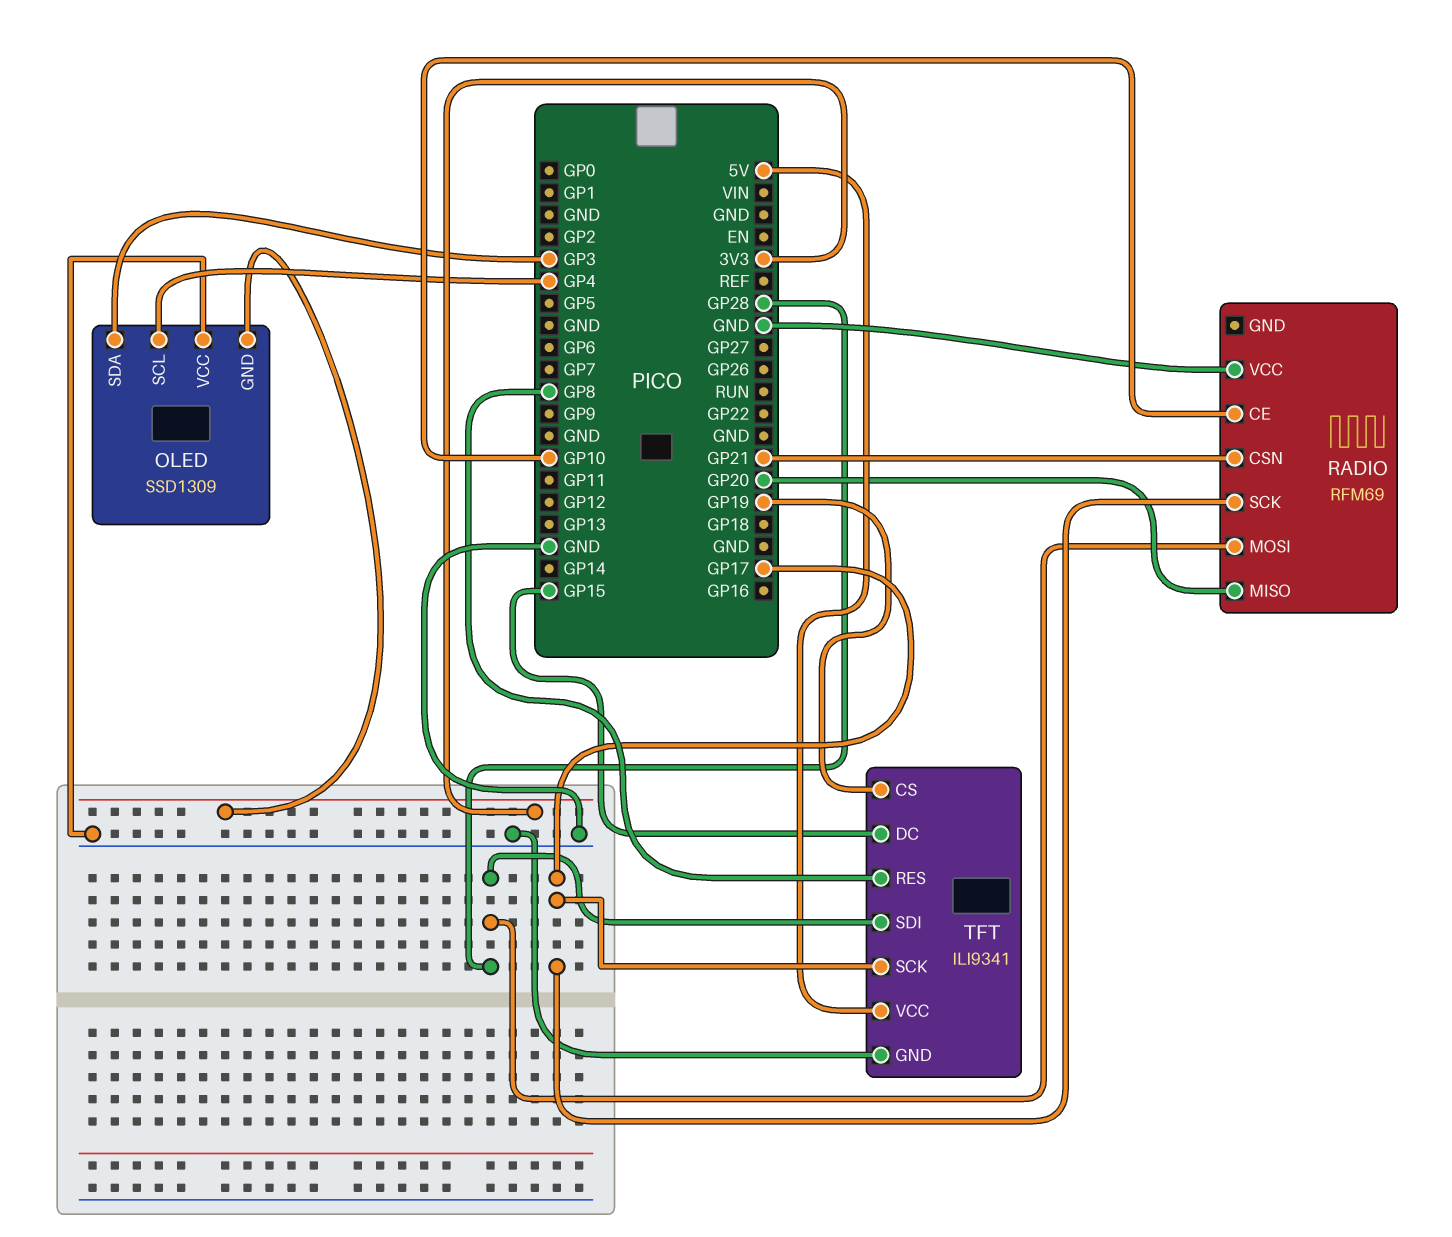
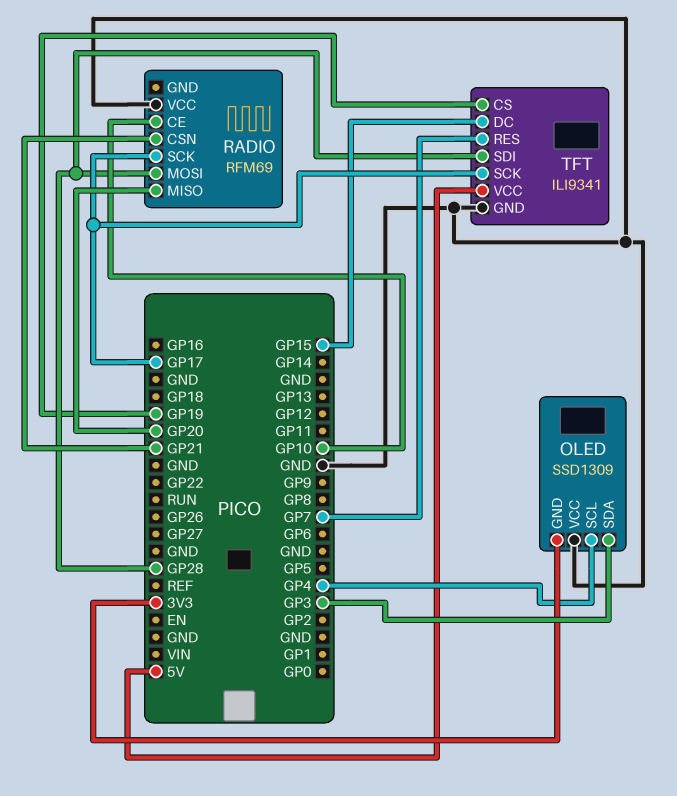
TFT pin RES: GP8 -> GP7

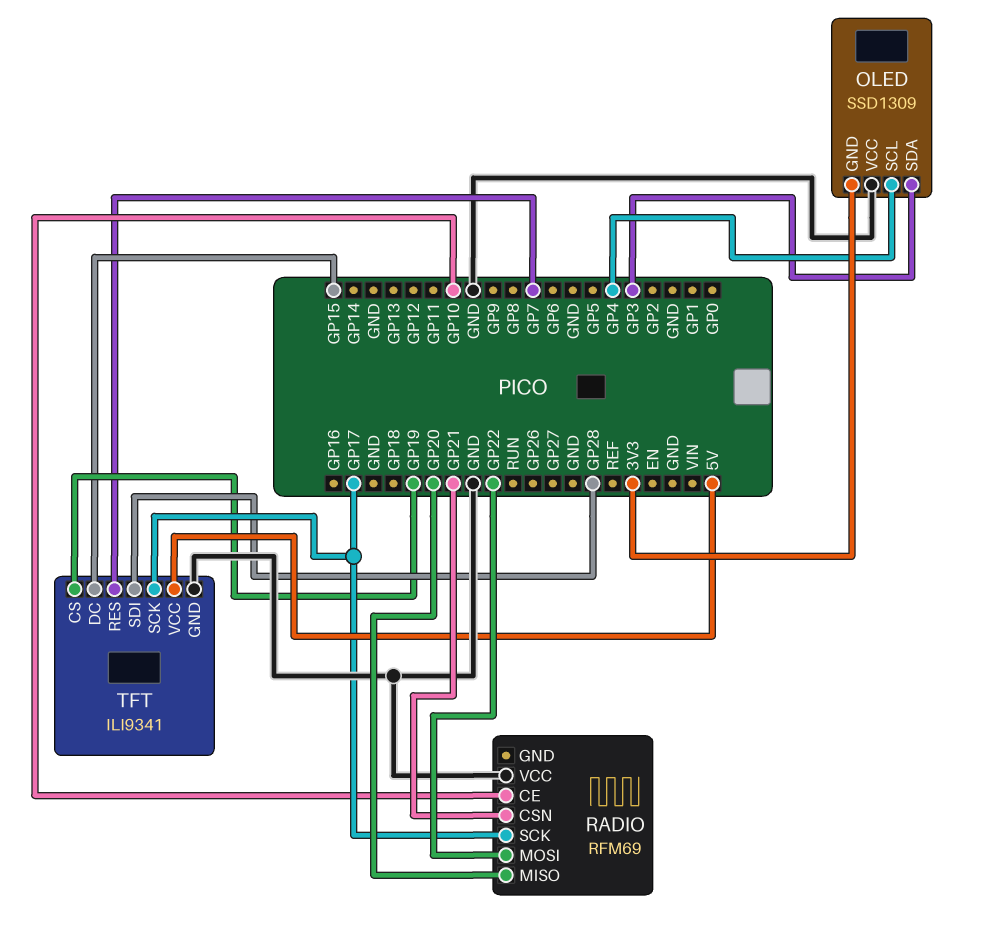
RADIO pin MOSI: GP28 -> GP22

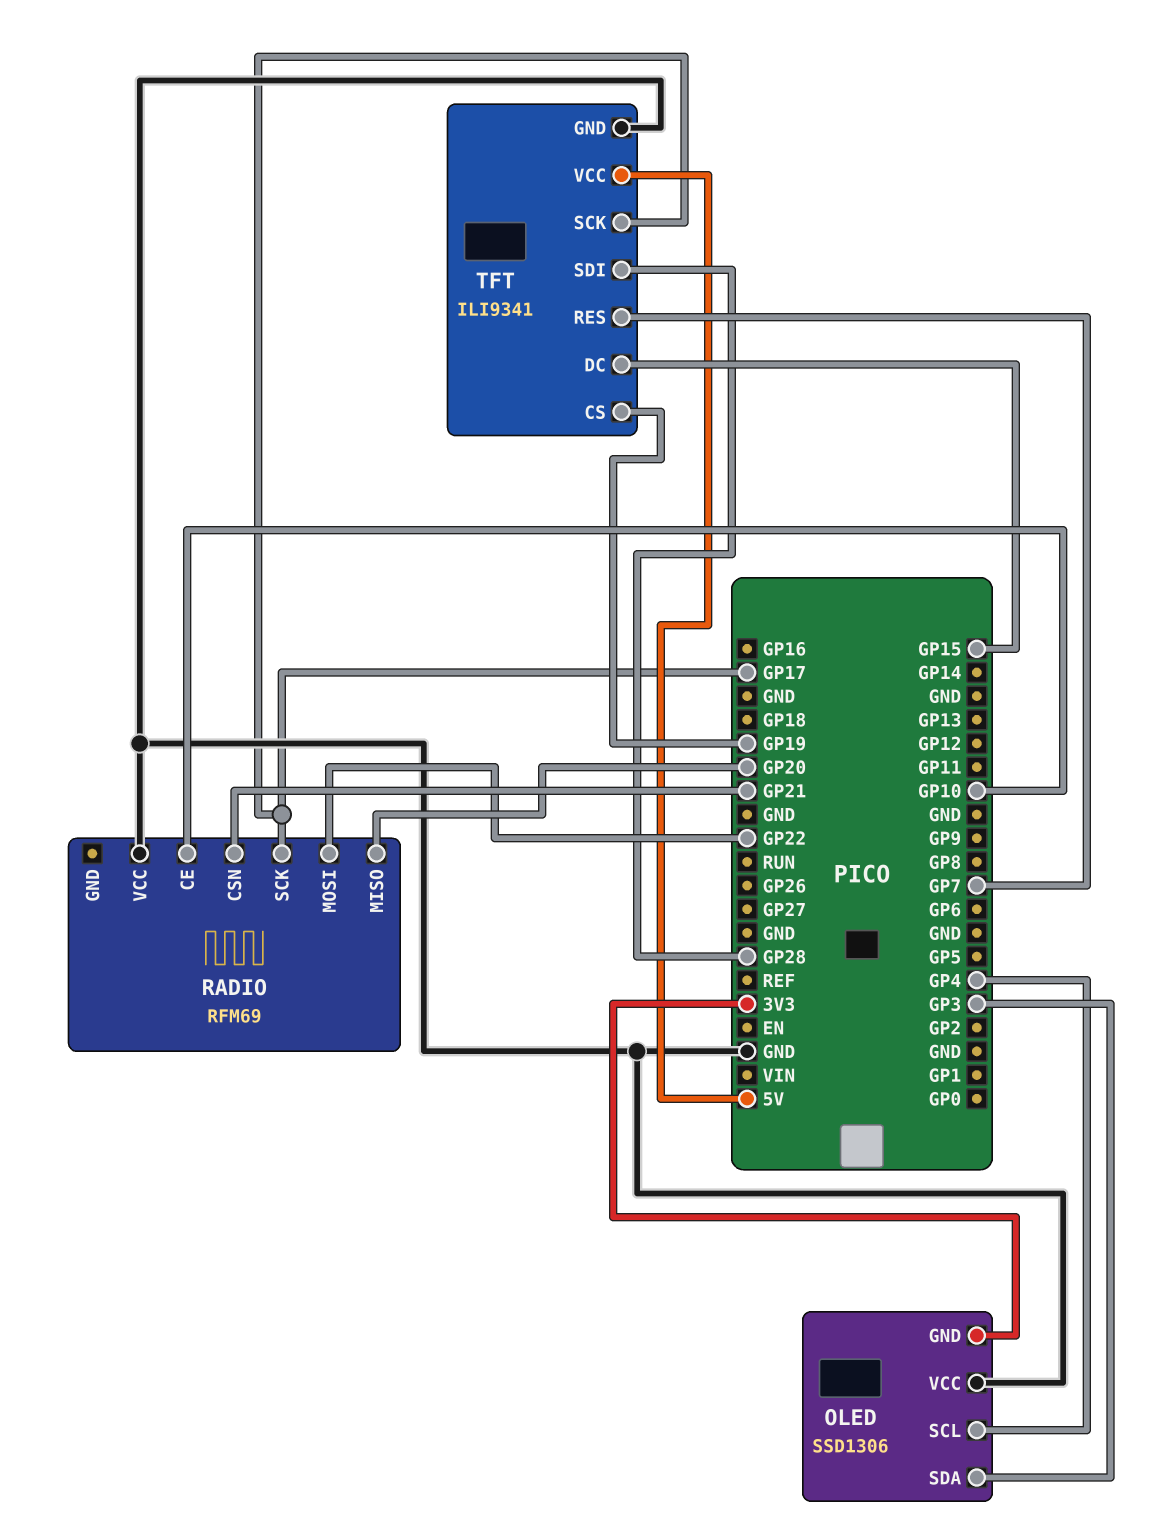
OLED: SSD1309 -> SSD1306

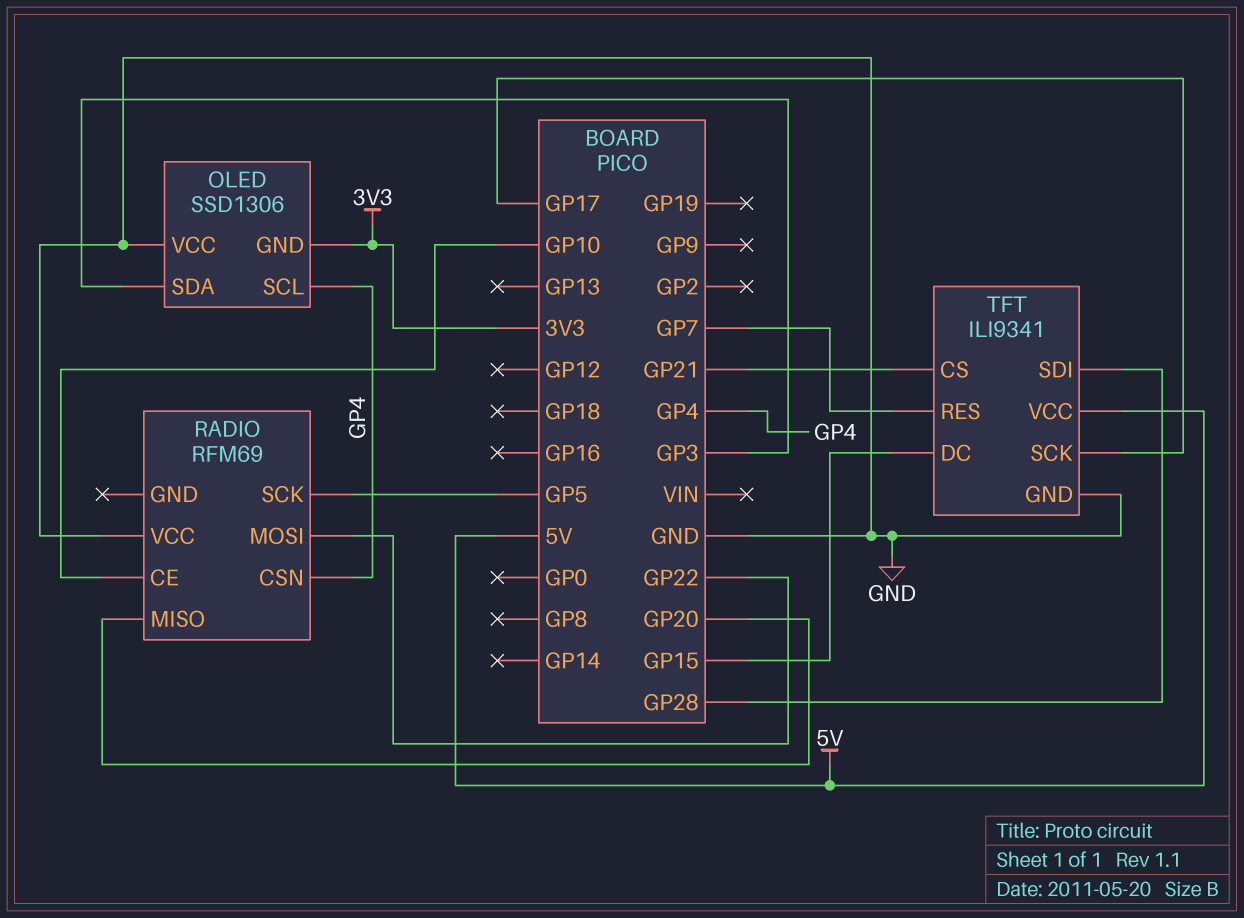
RADIO pin CSN: GP21 -> GP4
RADIO pin SCK: GP17 -> GP5
TFT pin CS: GP19 -> GP21

